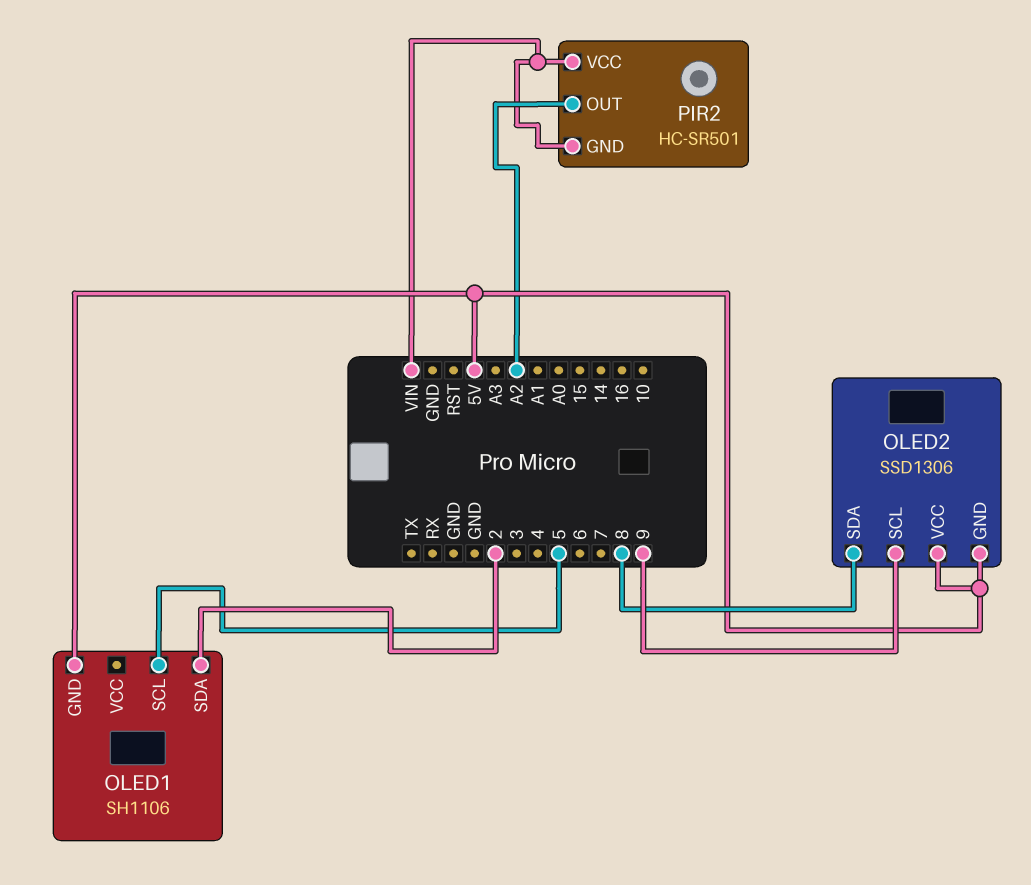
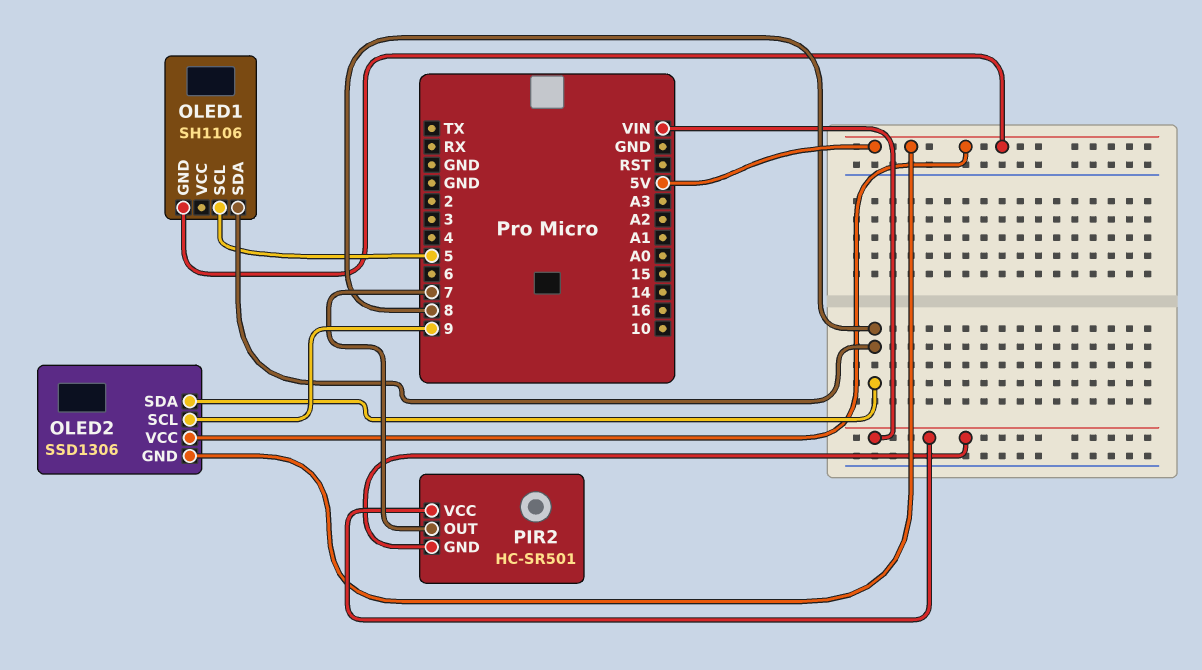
OLED1 pin SDA: 2 -> 8
PIR2 pin OUT: A2 -> 7

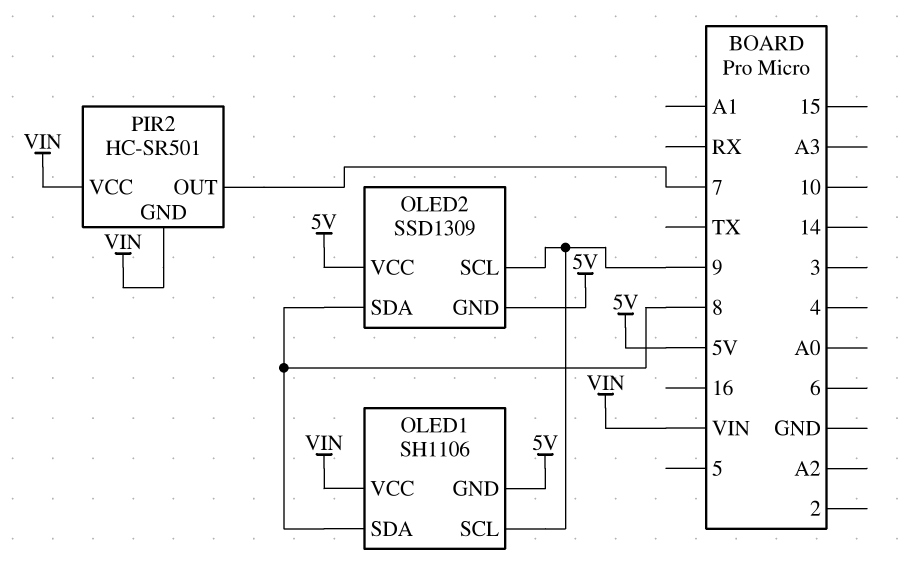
OLED1 pin SCL: 5 -> 9
OLED1 pin VCC: none -> VIN
OLED2: SSD1306 -> SSD1309

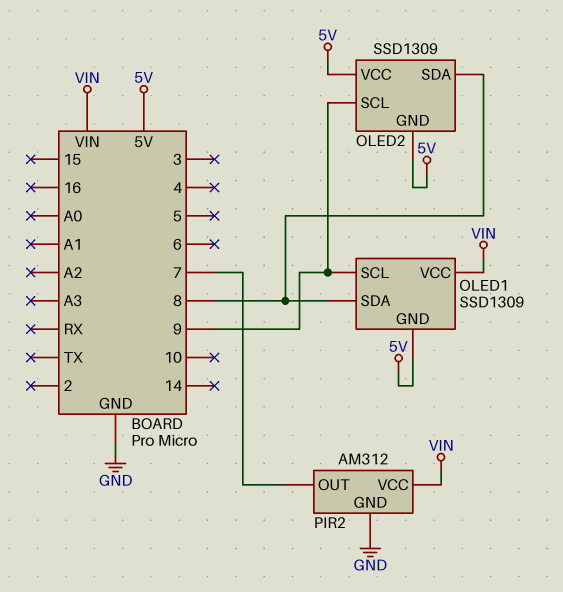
OLED1: SH1106 -> SSD1309
PIR2: HC-SR501 -> AM312
PIR2 pin GND: VIN -> GND

